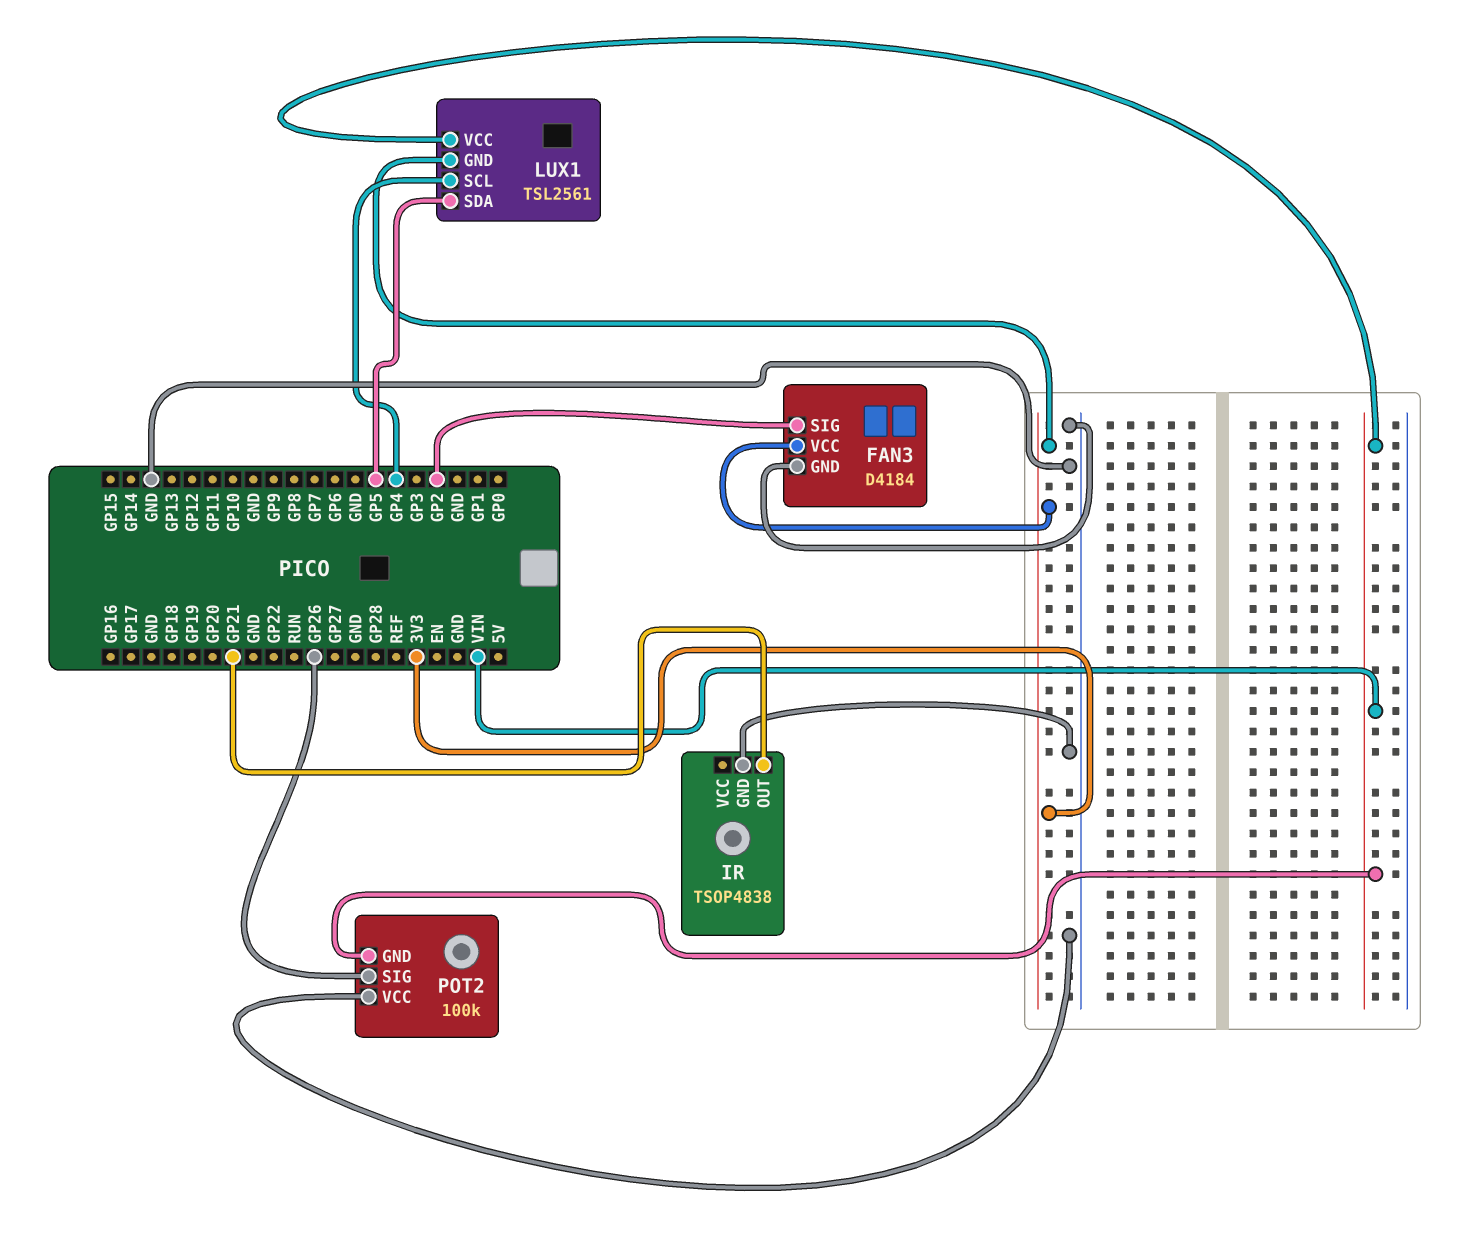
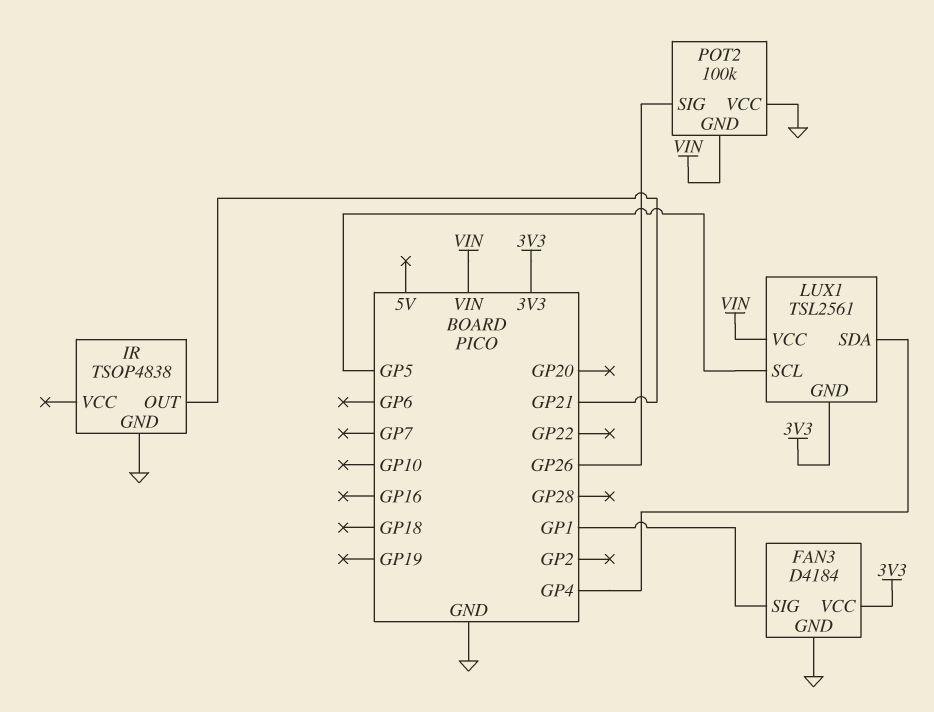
FAN3 pin SIG: GP2 -> GP1
LUX1 pin SCL: GP4 -> GP5
LUX1 pin SDA: GP5 -> GP4

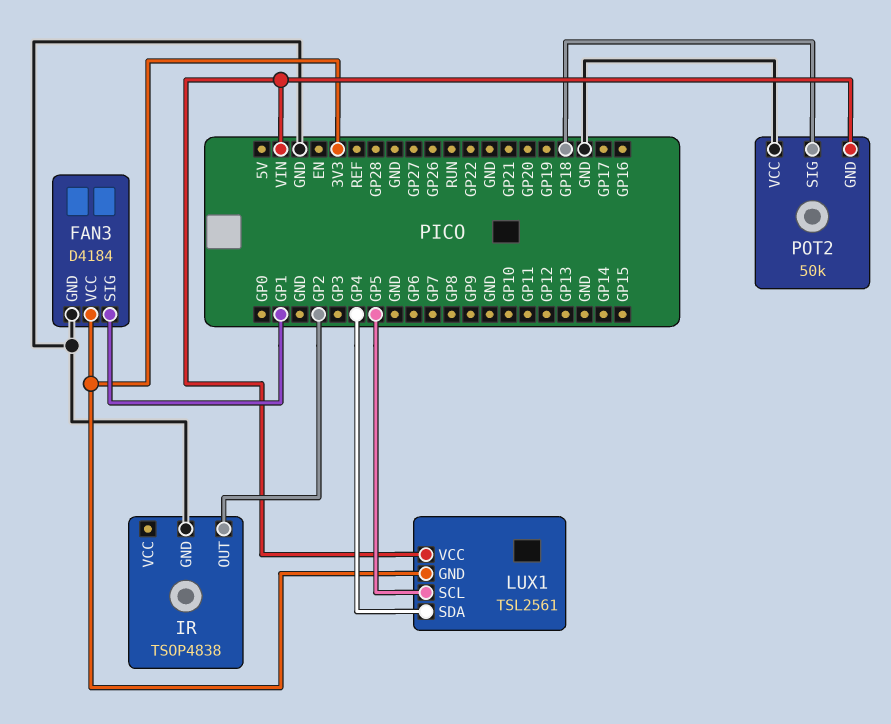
IR pin OUT: GP21 -> GP2
POT2: 100k -> 50k
POT2 pin SIG: GP26 -> GP18

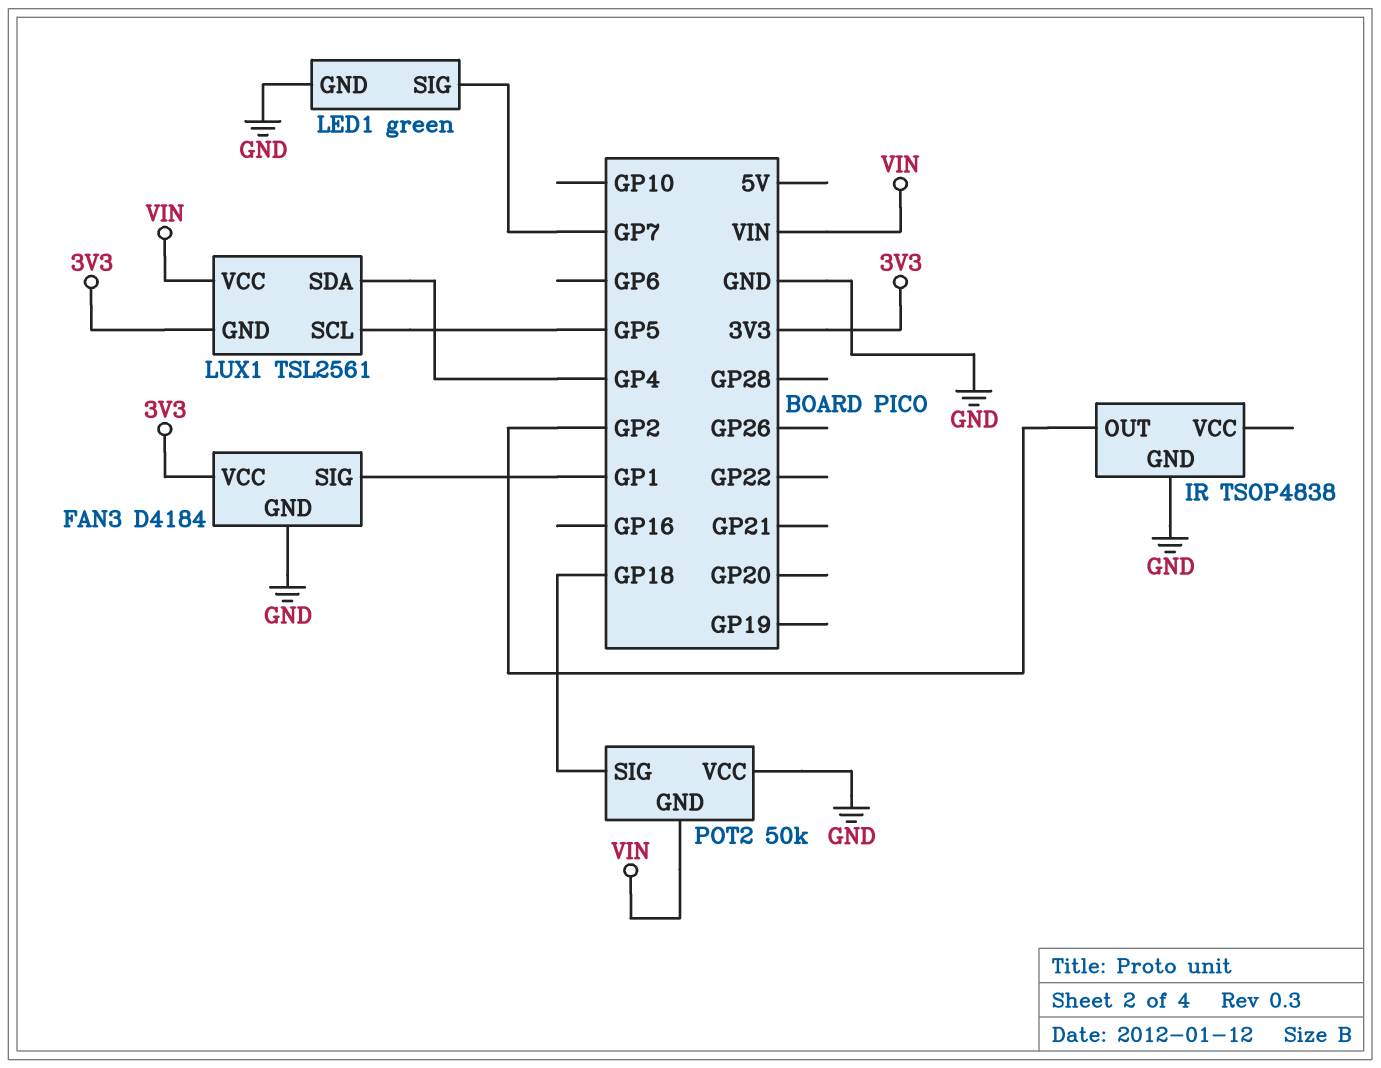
LED1: none -> green
LED1 pin GND: none -> GND
LED1 pin SIG: none -> GP7

